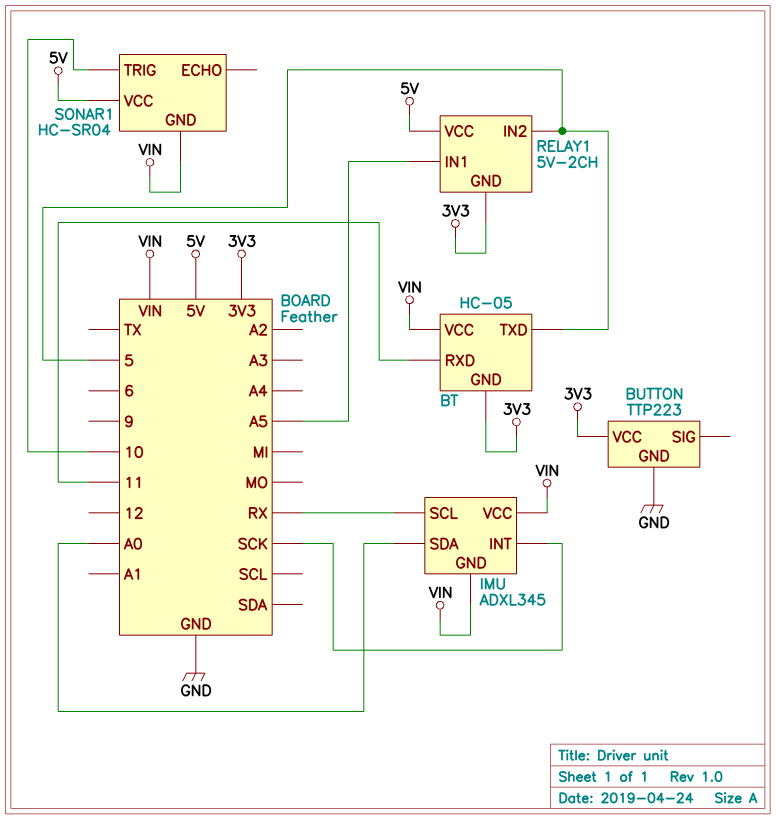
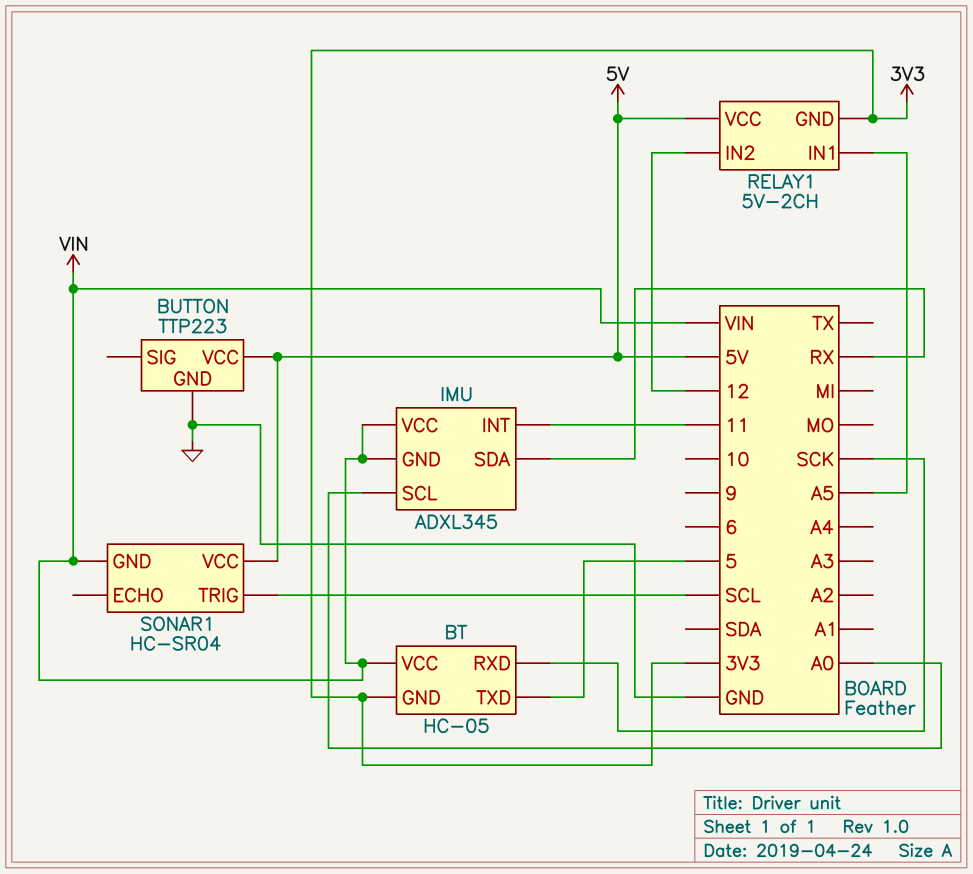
BT pin RXD: 11 -> SCK
BUTTON pin VCC: 3V3 -> 5V
IMU pin INT: SCK -> 11
IMU pin SCL: RX -> A0
IMU pin SDA: A0 -> RX
RELAY1 pin IN2: 5 -> 12
SONAR1 pin TRIG: 10 -> SCL

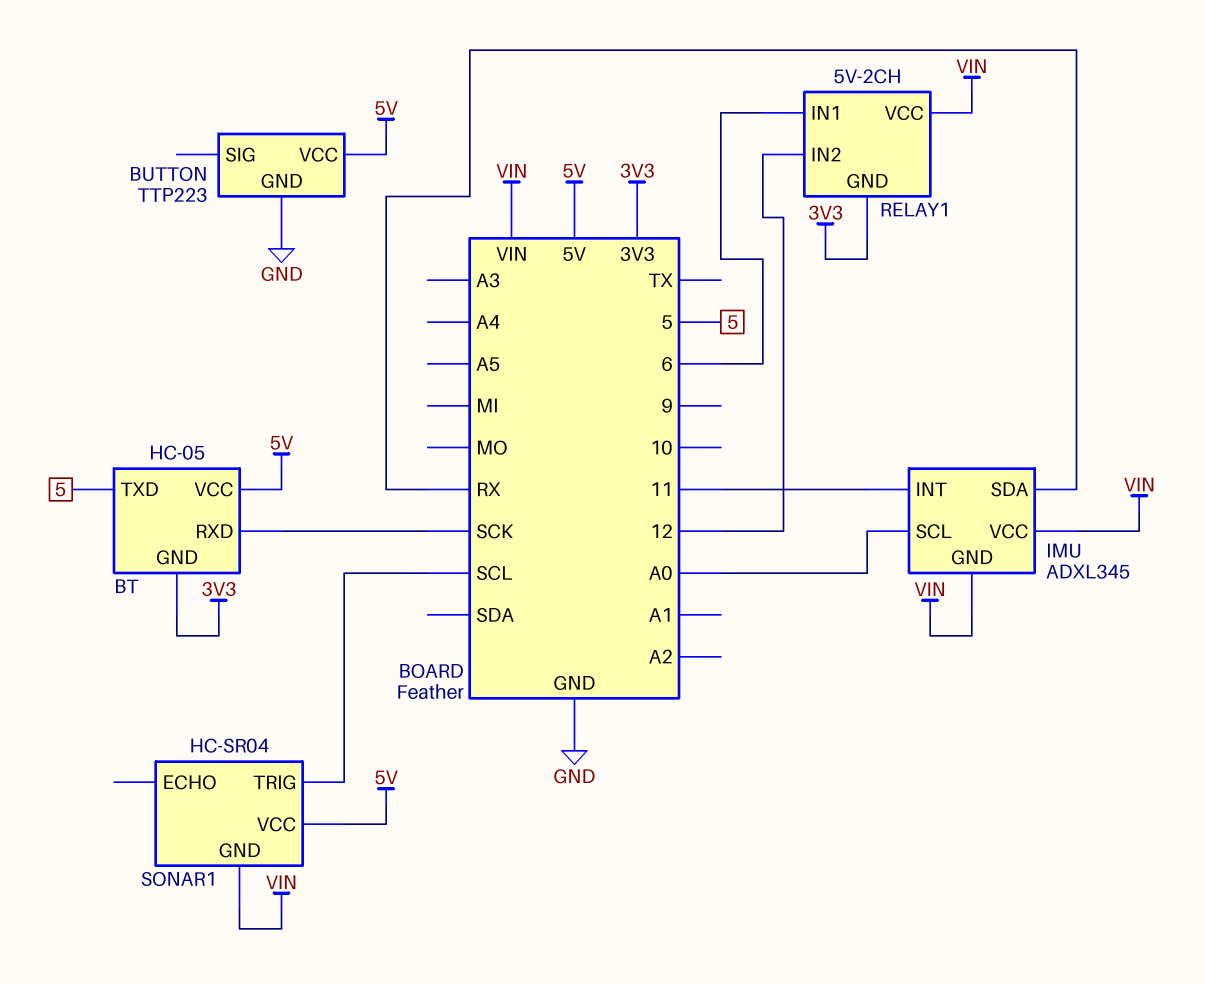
BT pin VCC: VIN -> 5V
RELAY1 pin IN1: A5 -> 6
RELAY1 pin VCC: 5V -> VIN

